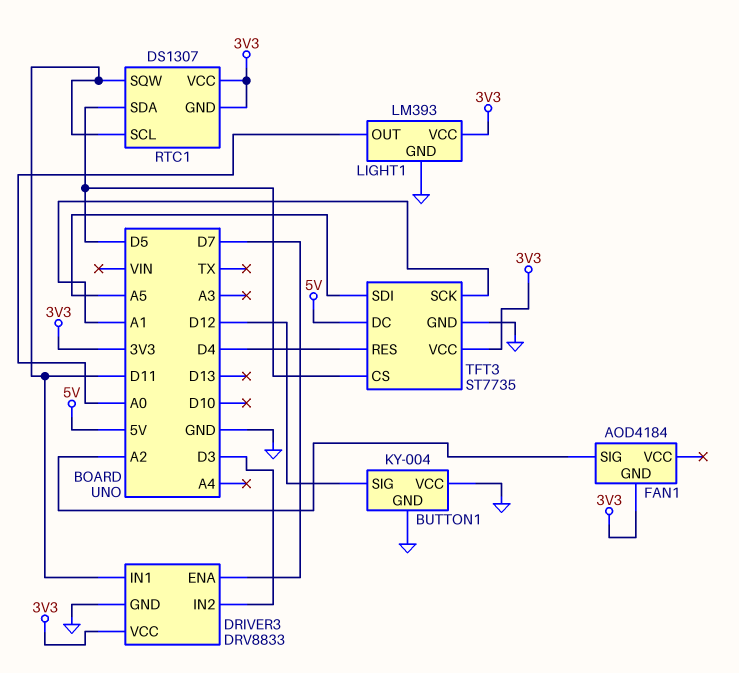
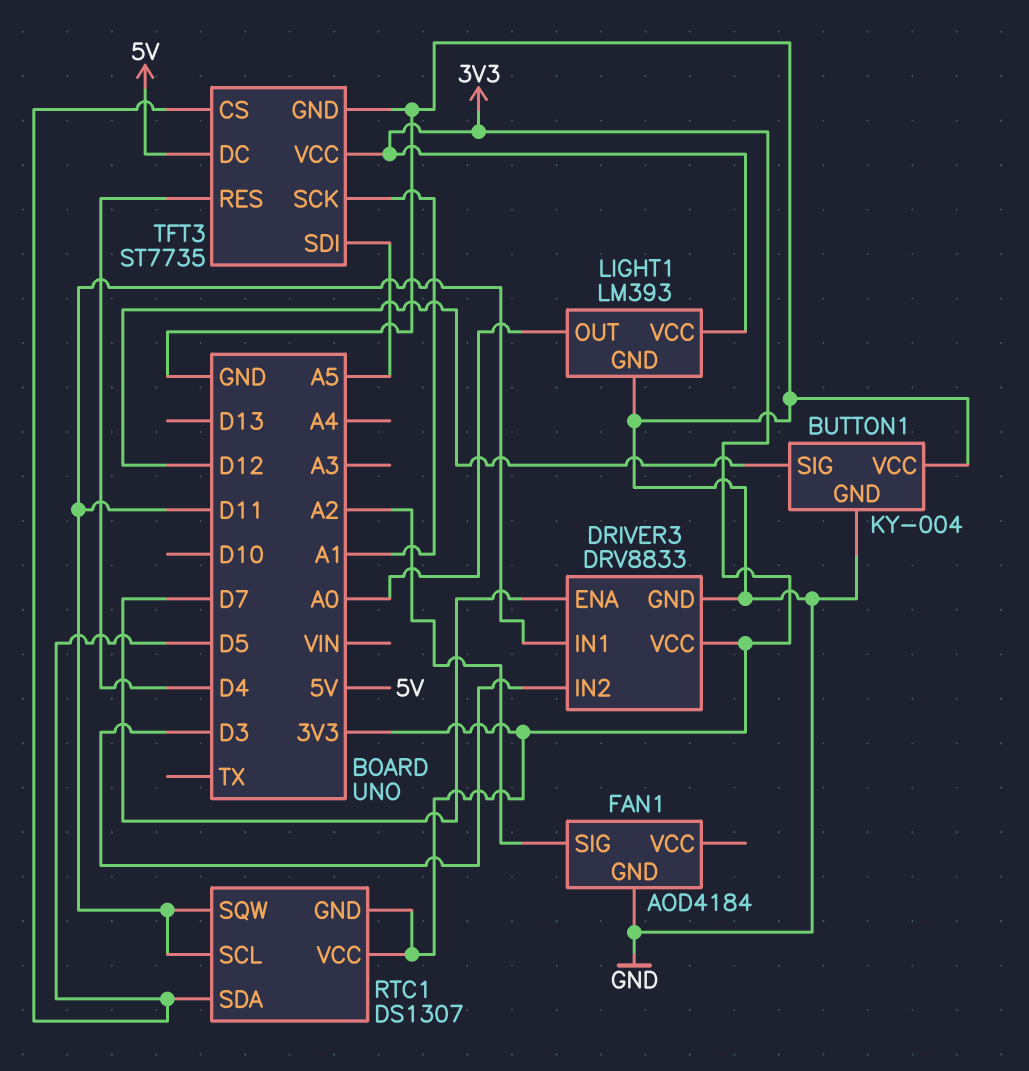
FAN1 pin GND: 3V3 -> GND

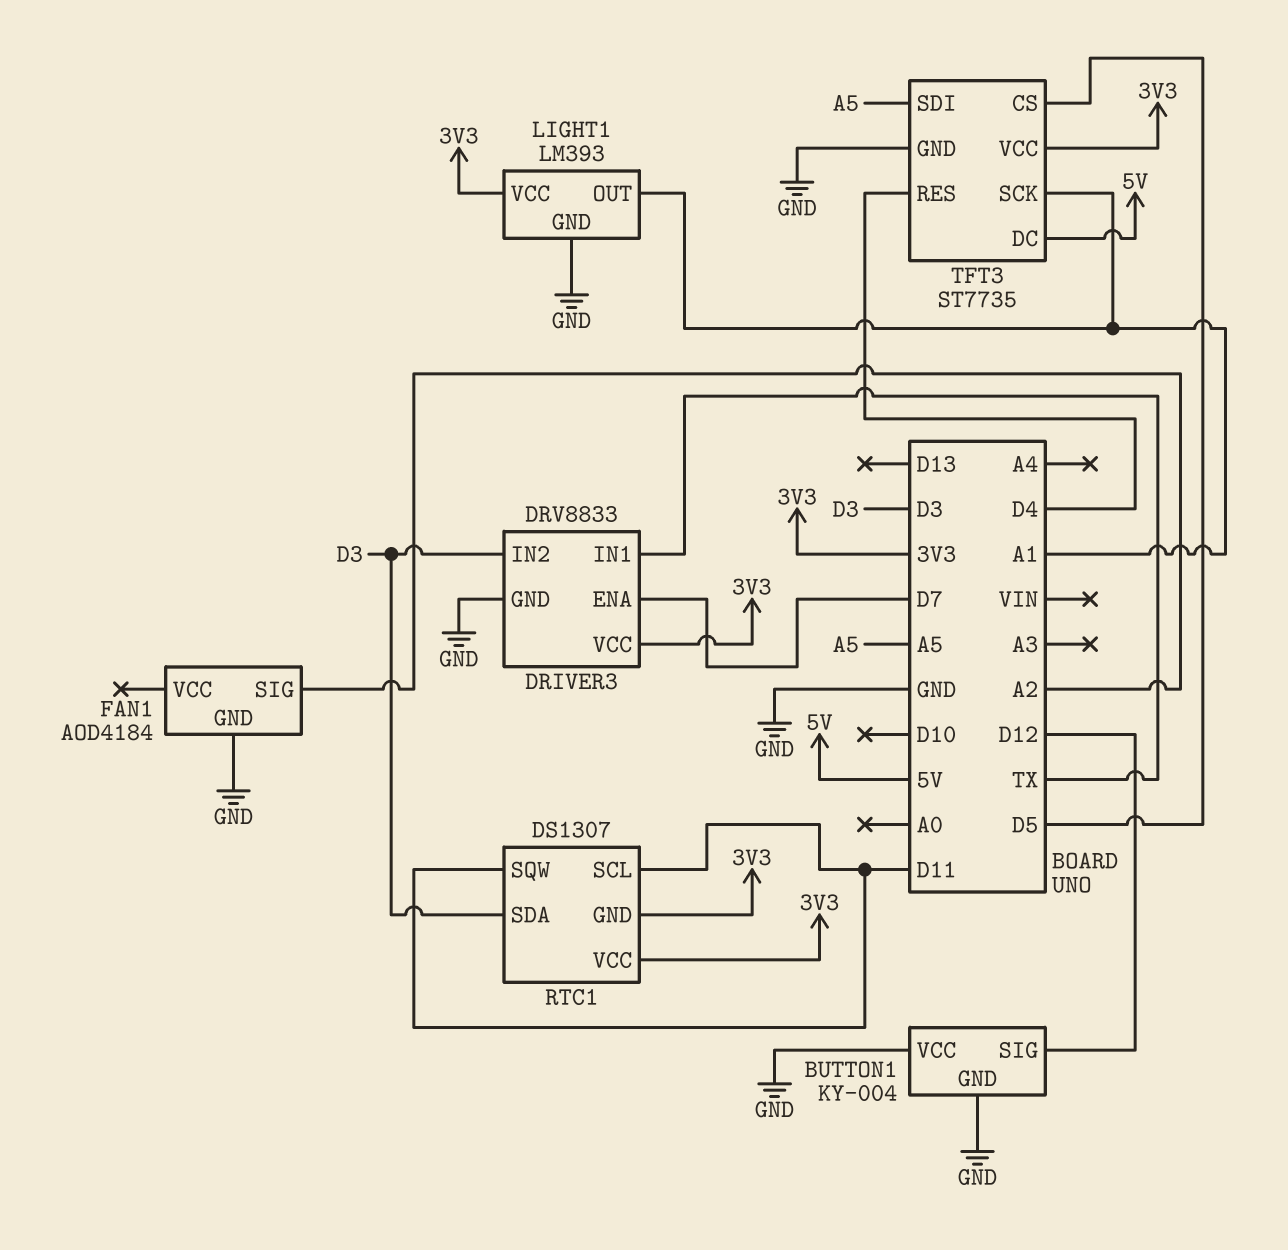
DRIVER3 pin IN1: D11 -> TX
LIGHT1 pin OUT: A0 -> A1
RTC1 pin SDA: D5 -> D3

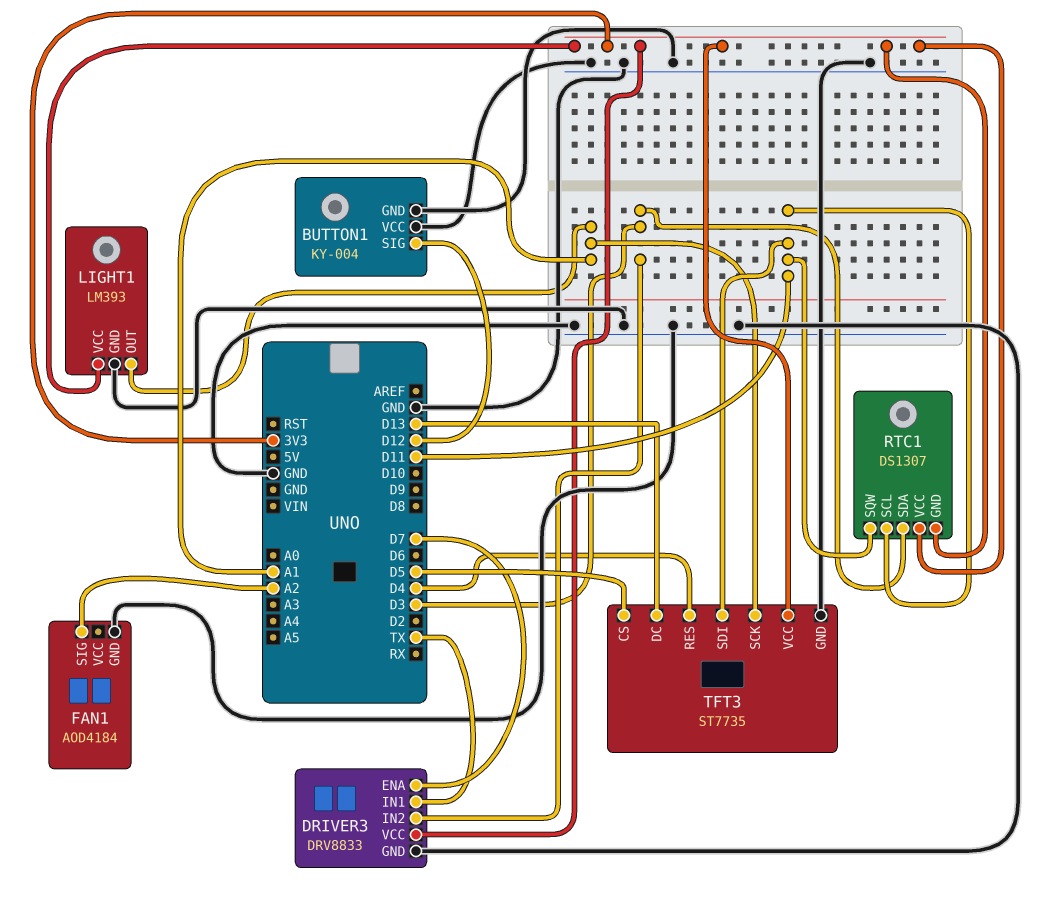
TFT3 pin DC: 5V -> D13
TFT3 pin SDI: A5 -> D11

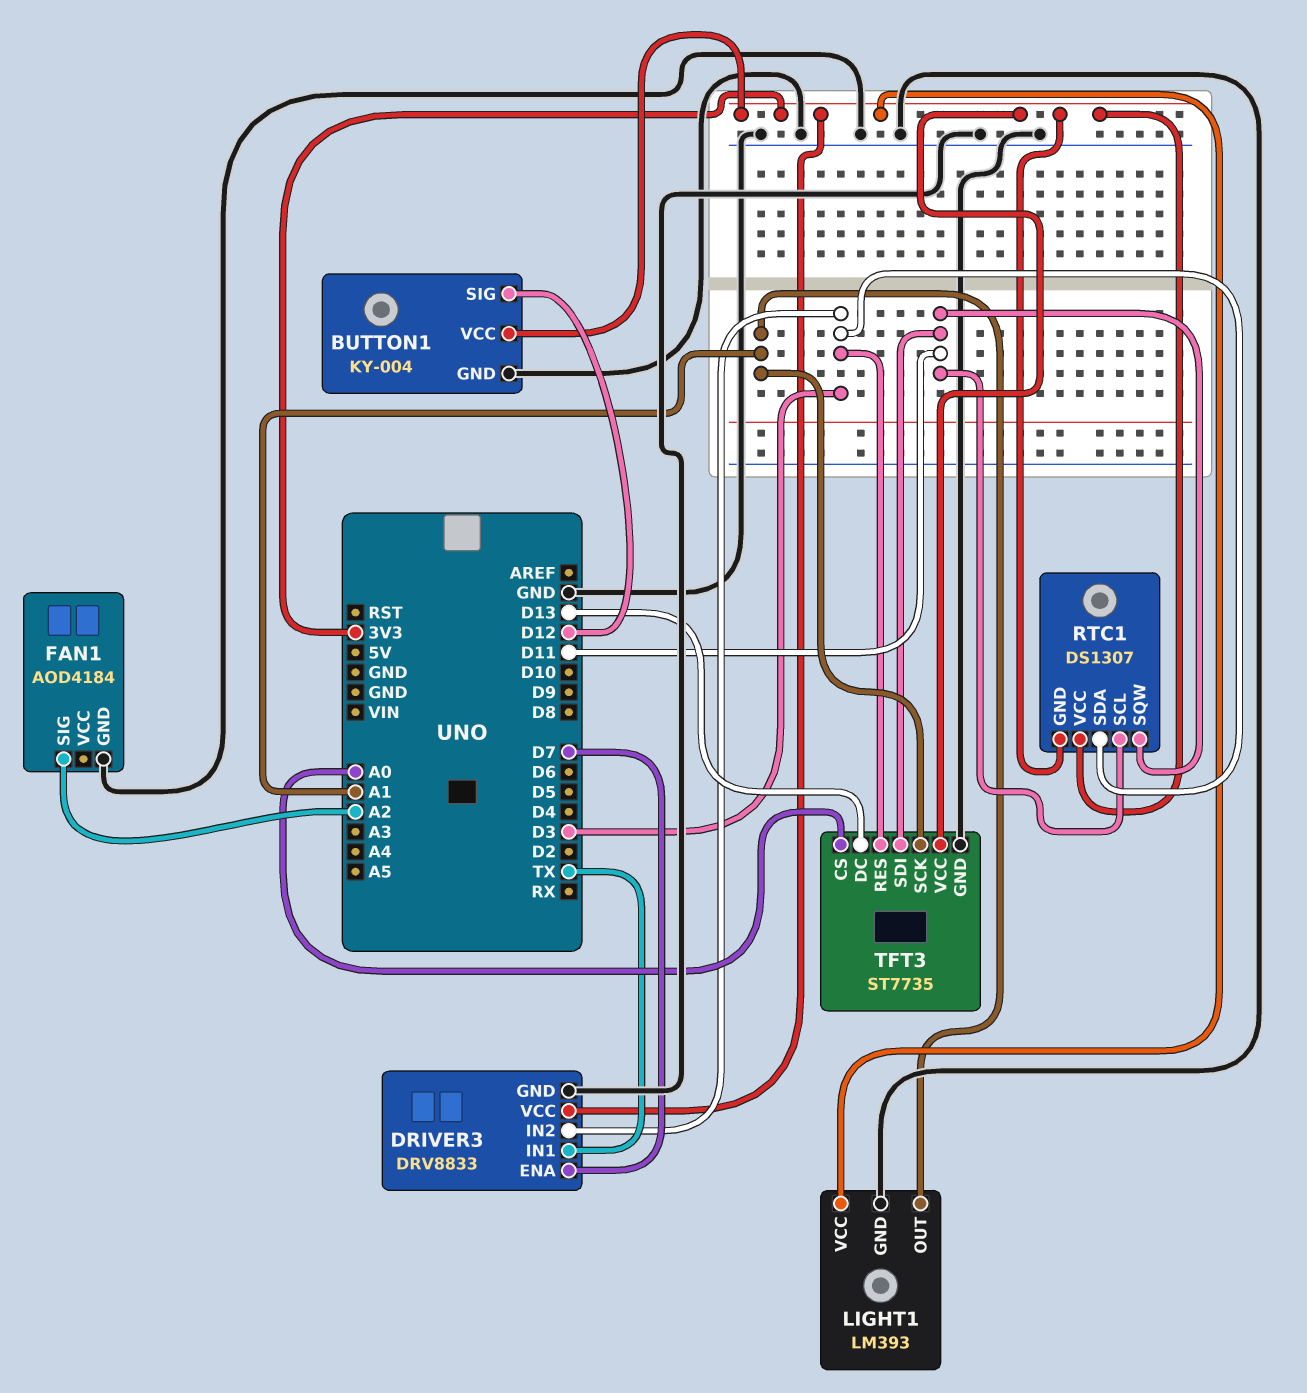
BUTTON1 pin VCC: GND -> 3V3
TFT3 pin CS: D5 -> A0
TFT3 pin RES: D4 -> D3

